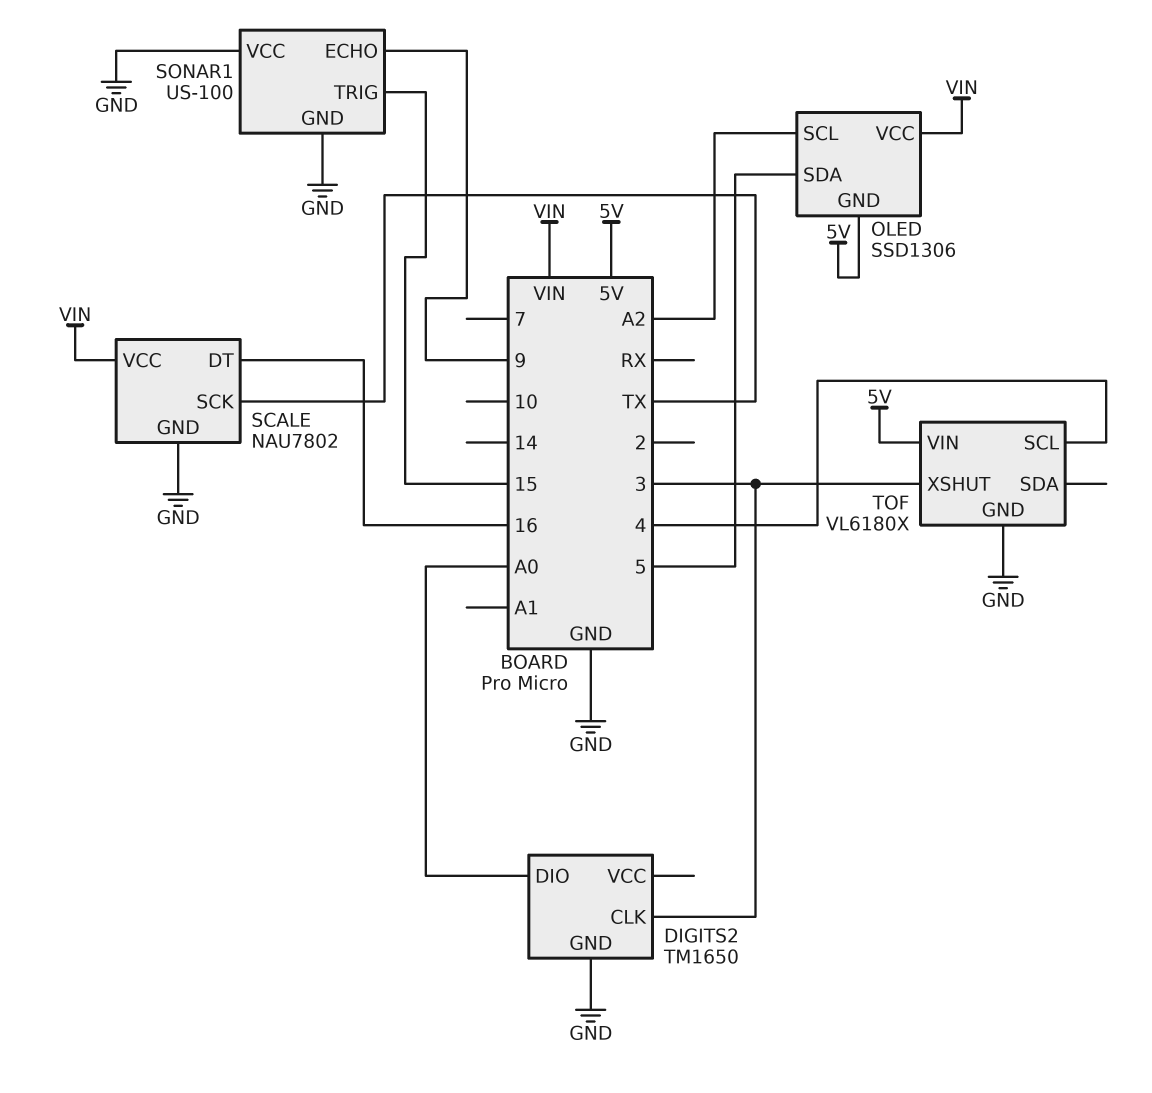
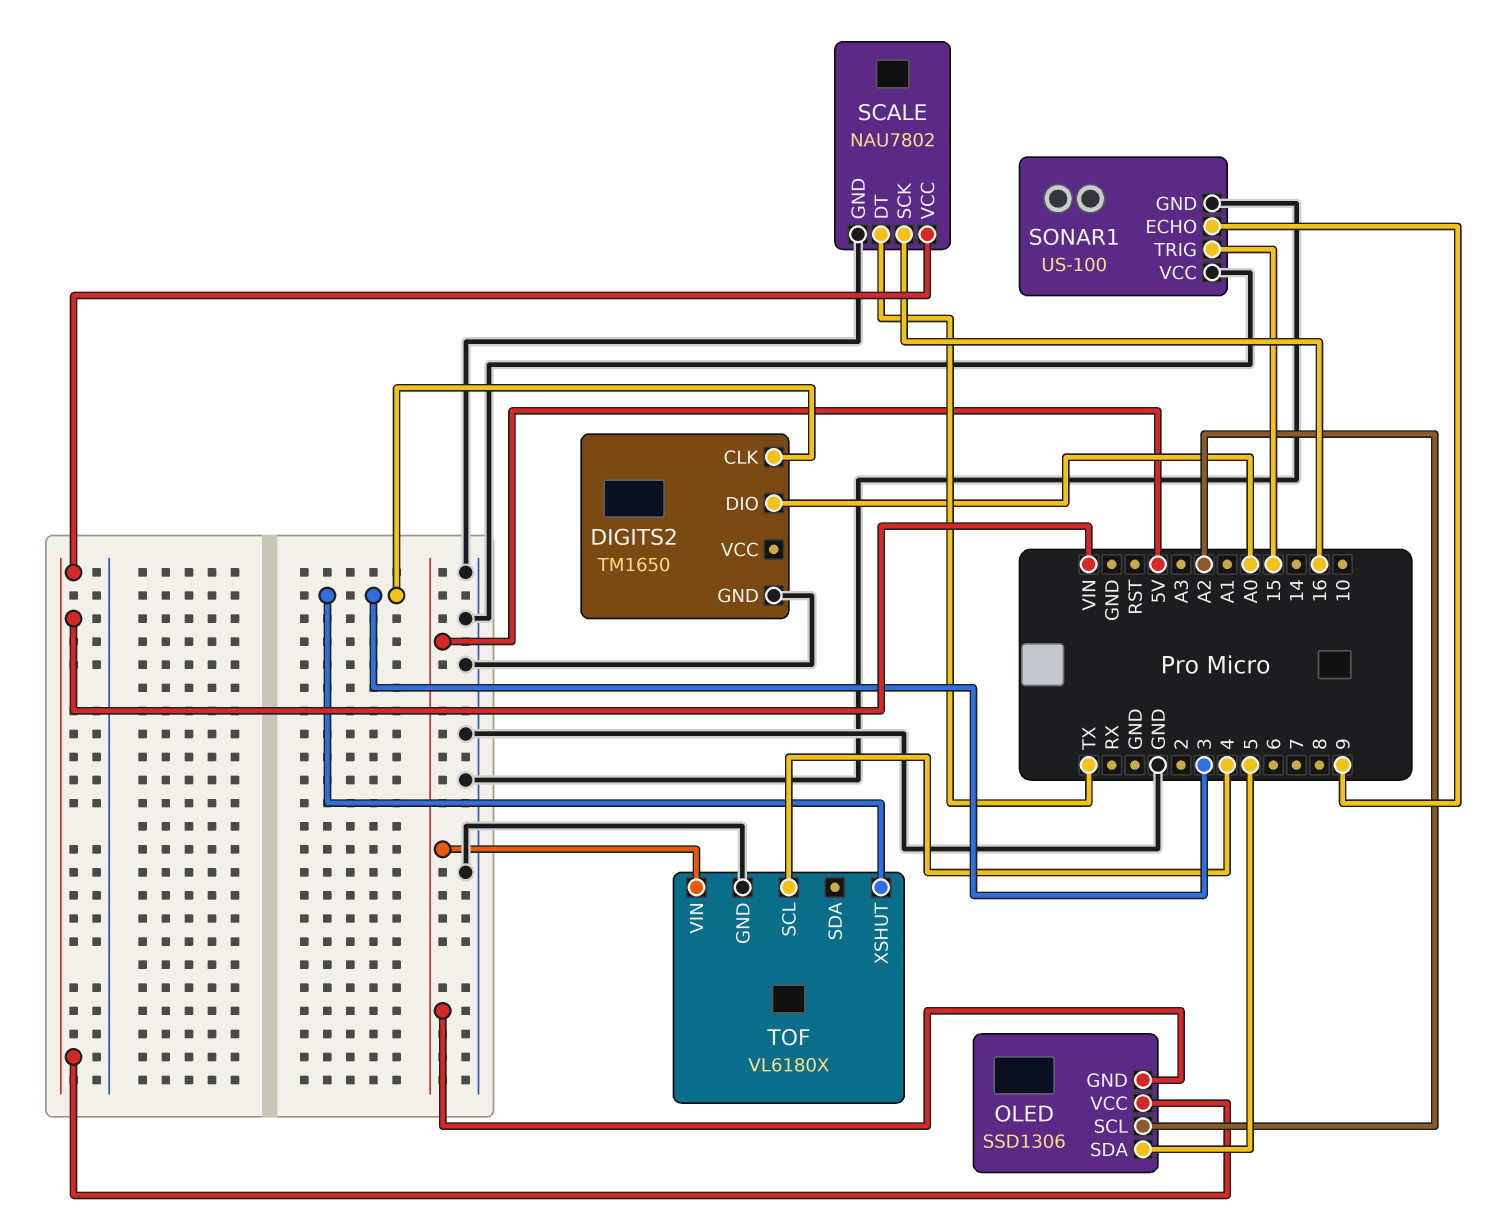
SCALE pin DT: 16 -> TX
SCALE pin SCK: TX -> 16

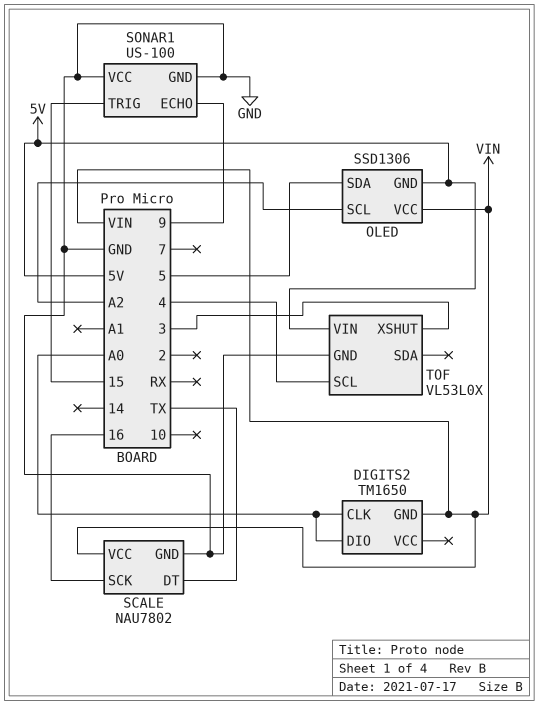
DIGITS2 pin CLK: 3 -> A0
DIGITS2 pin GND: GND -> VIN
TOF: VL6180X -> VL53L0X

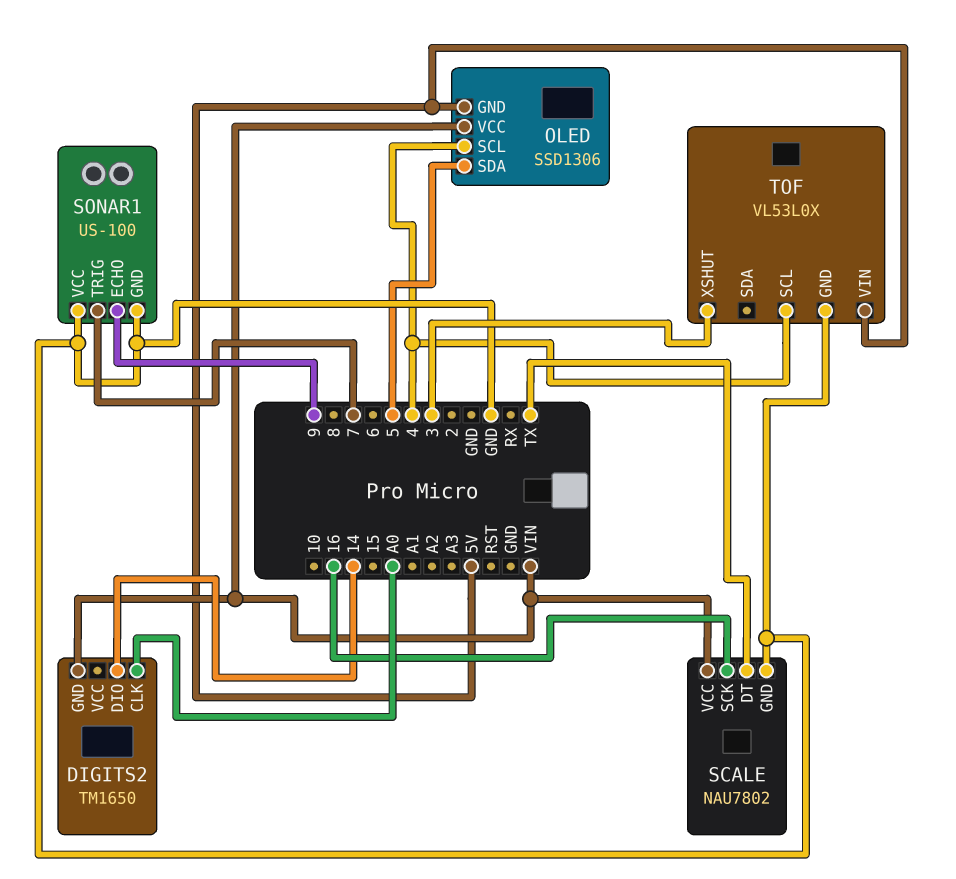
DIGITS2 pin DIO: A0 -> 14
OLED pin SCL: A2 -> 4
SONAR1 pin TRIG: 15 -> 7

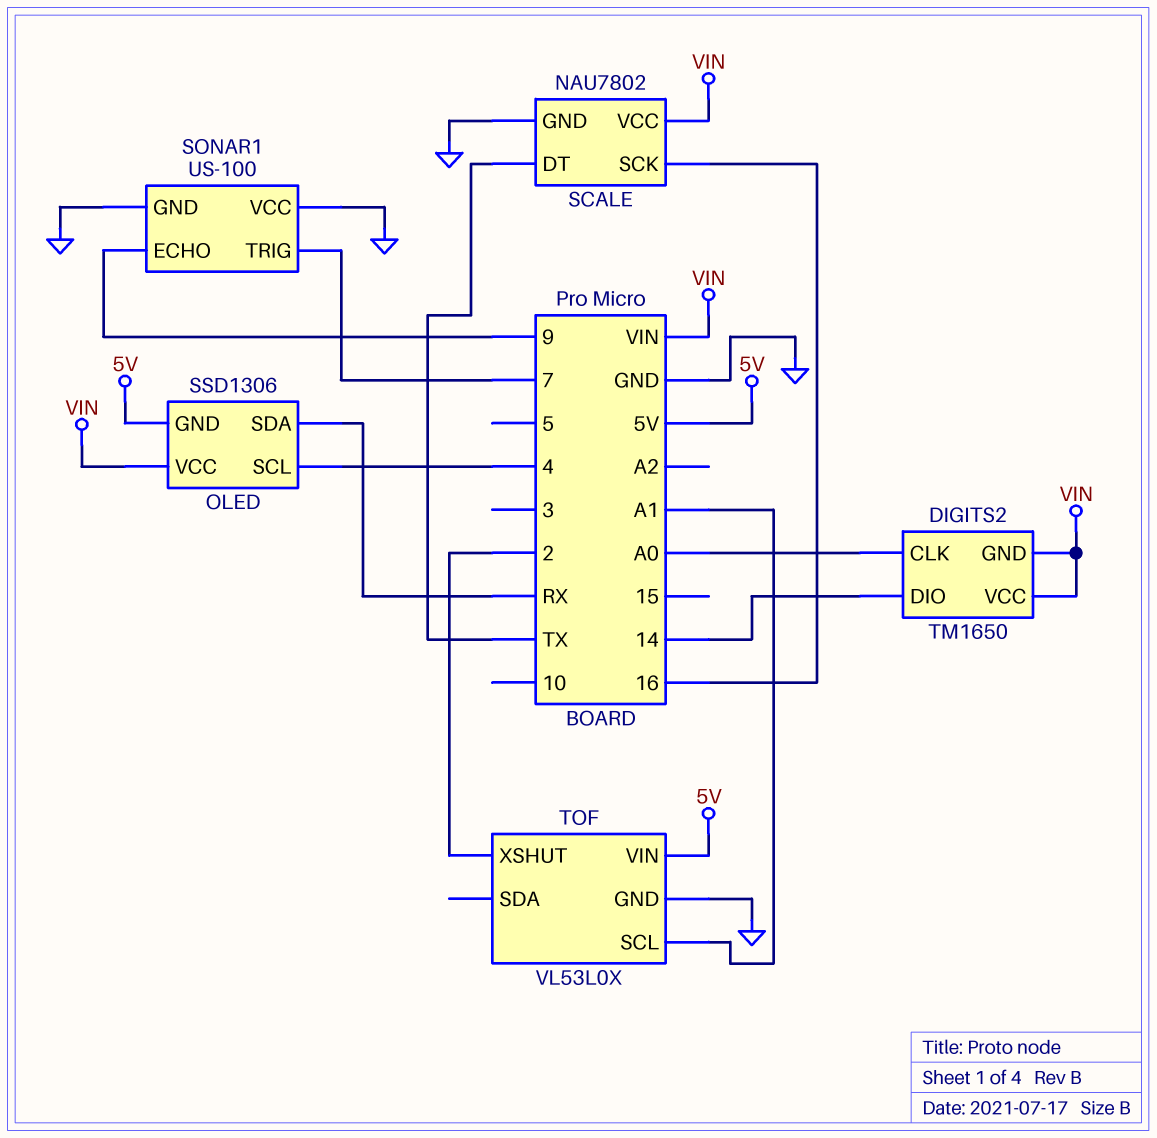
DIGITS2 pin VCC: none -> VIN
OLED pin SDA: 5 -> RX
TOF pin SCL: 4 -> A1
TOF pin XSHUT: 3 -> 2

